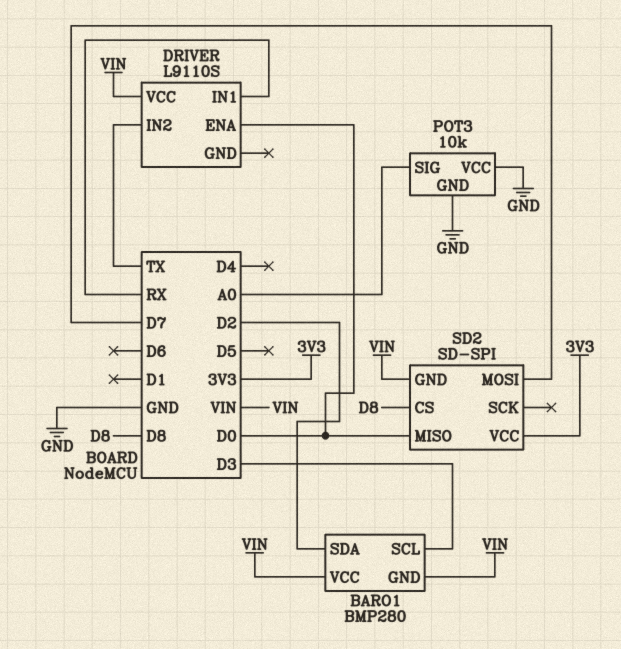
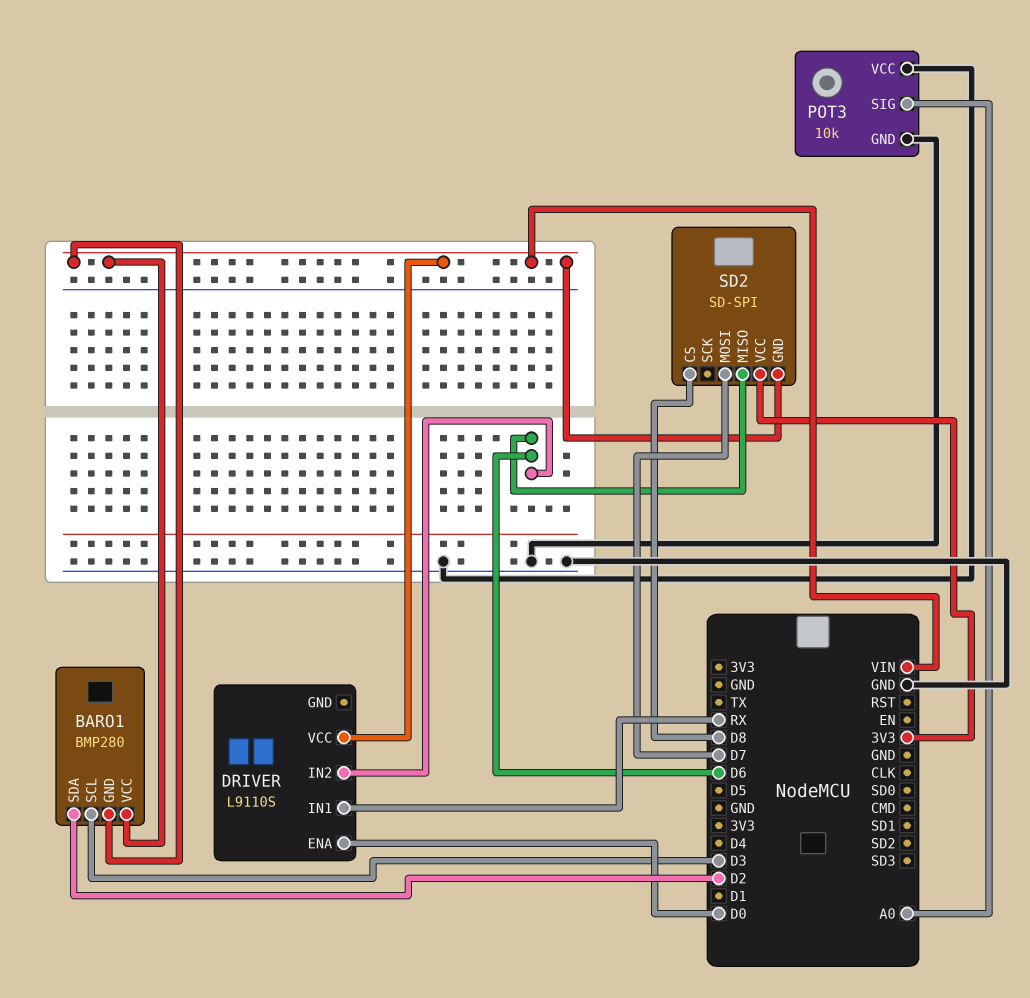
DRIVER pin IN2: TX -> D6
SD2 pin MISO: D0 -> D6

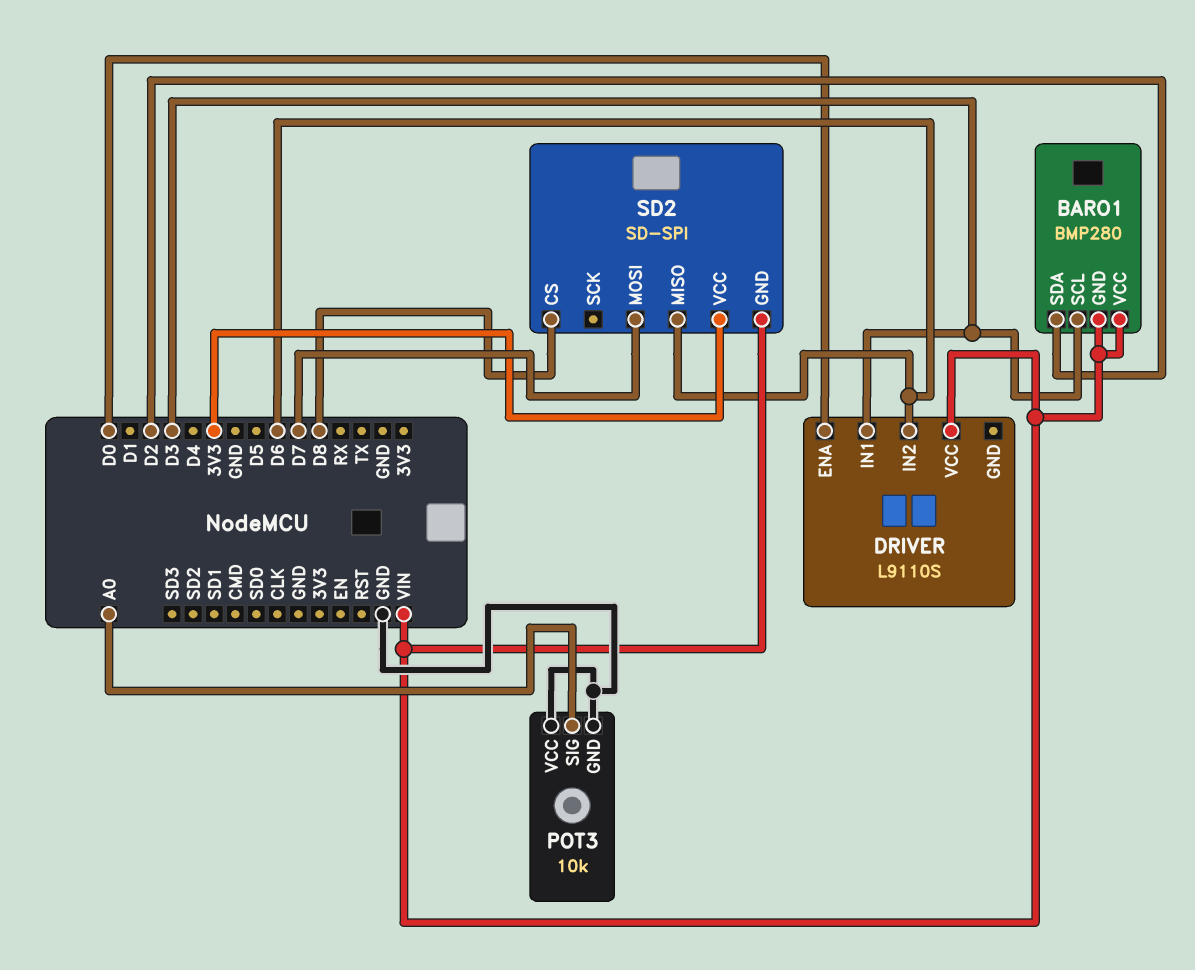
DRIVER pin IN1: RX -> D3

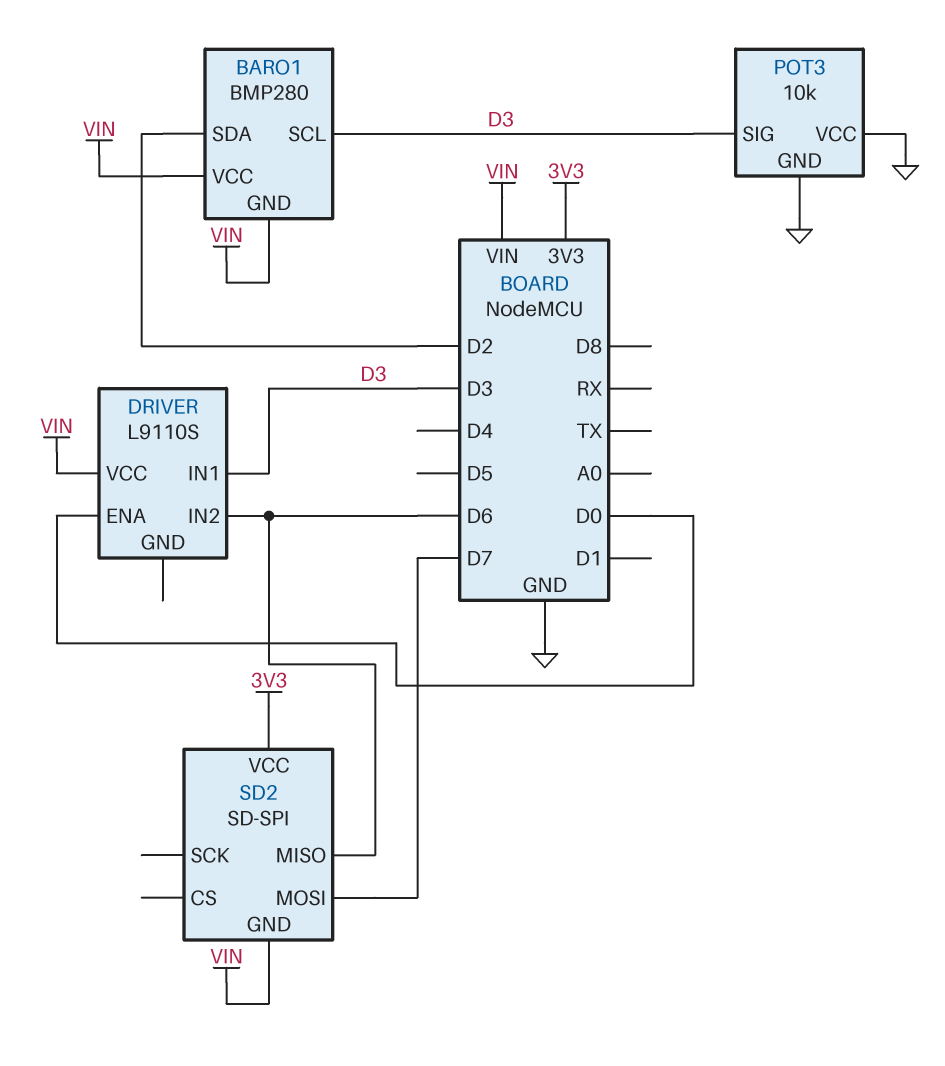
POT3 pin SIG: A0 -> D3
SD2 pin CS: D8 -> none

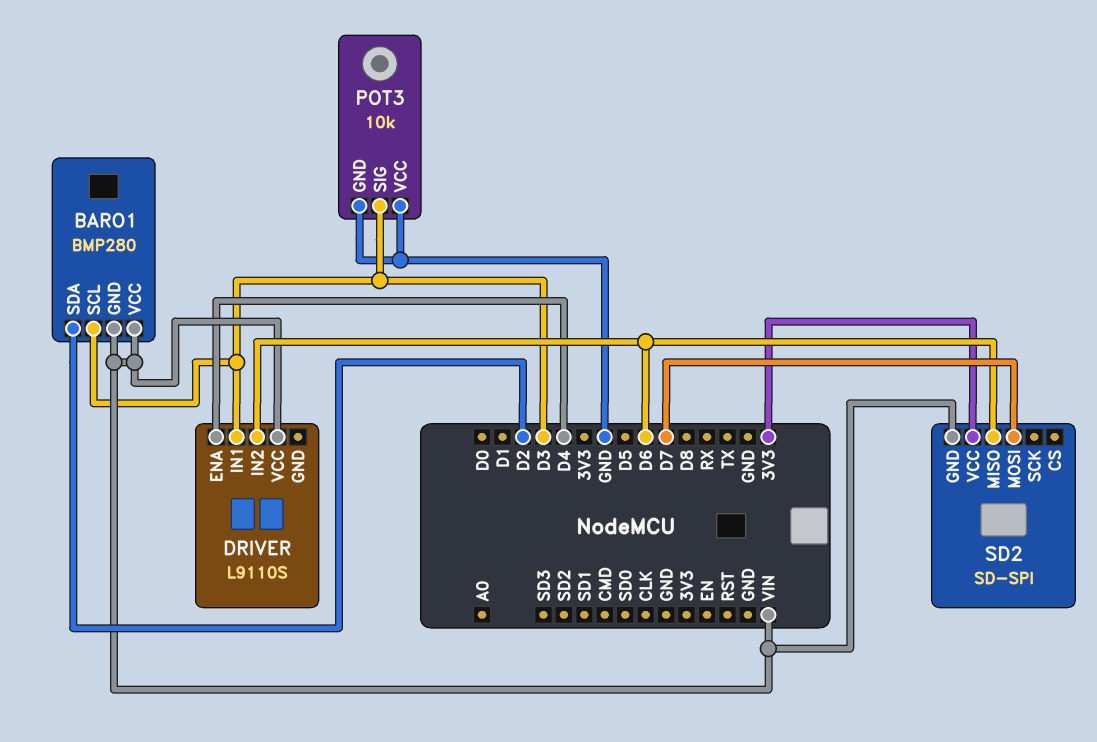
DRIVER pin ENA: D0 -> D4

